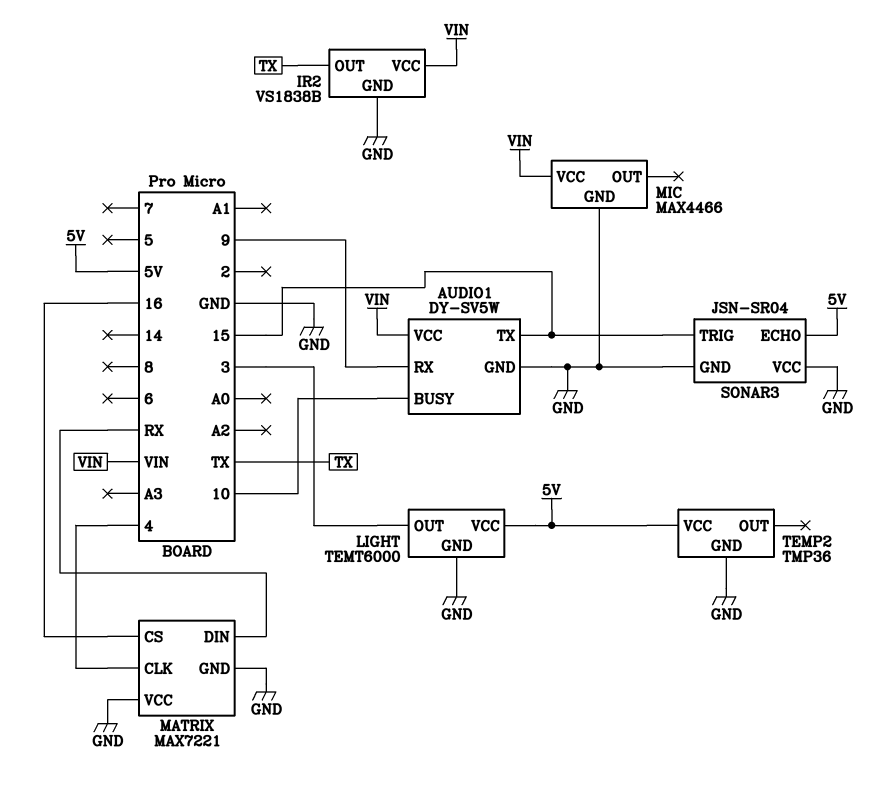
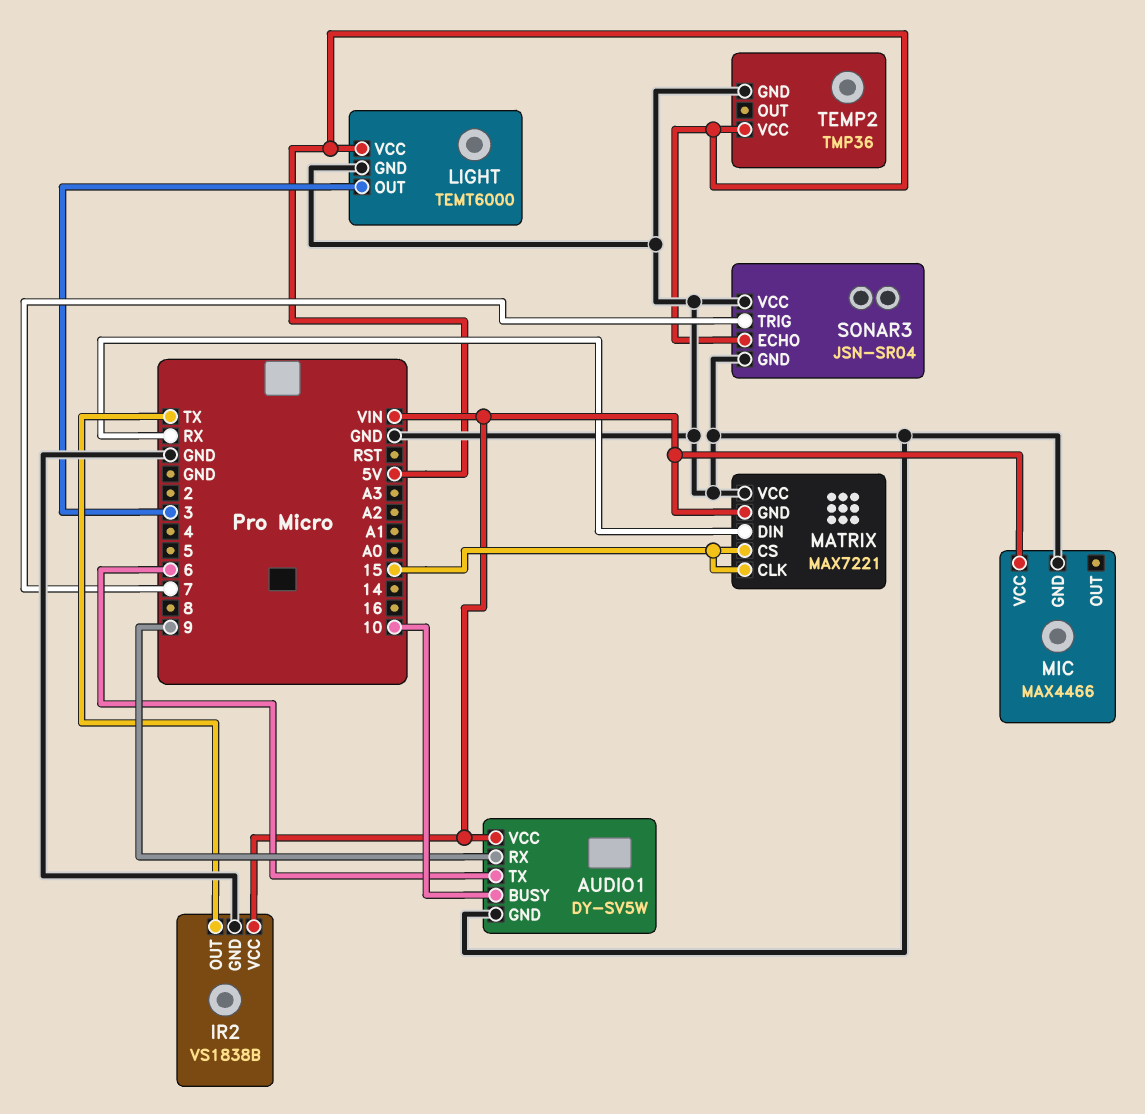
AUDIO1 pin TX: 15 -> 6
MATRIX pin CLK: 4 -> 15
MATRIX pin CS: 16 -> 15
MATRIX pin GND: GND -> VIN
SONAR3 pin TRIG: 15 -> 7

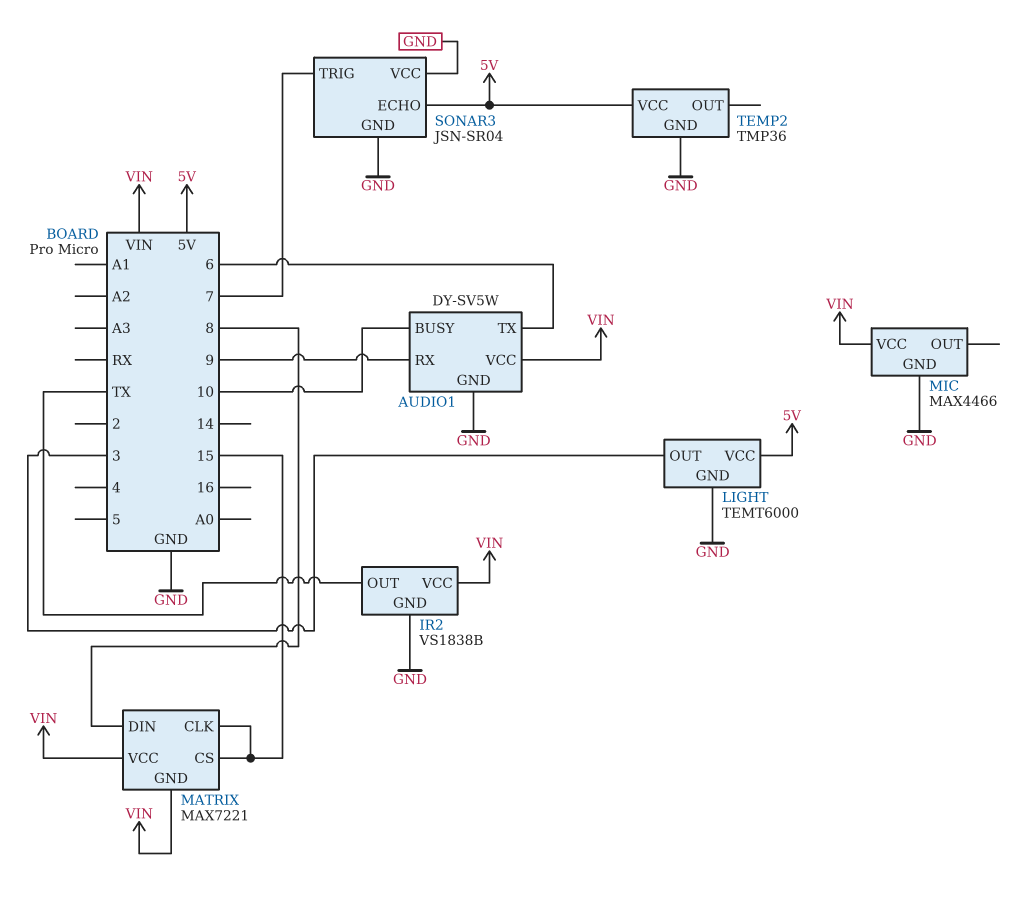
MATRIX pin DIN: RX -> 8
MATRIX pin VCC: GND -> VIN

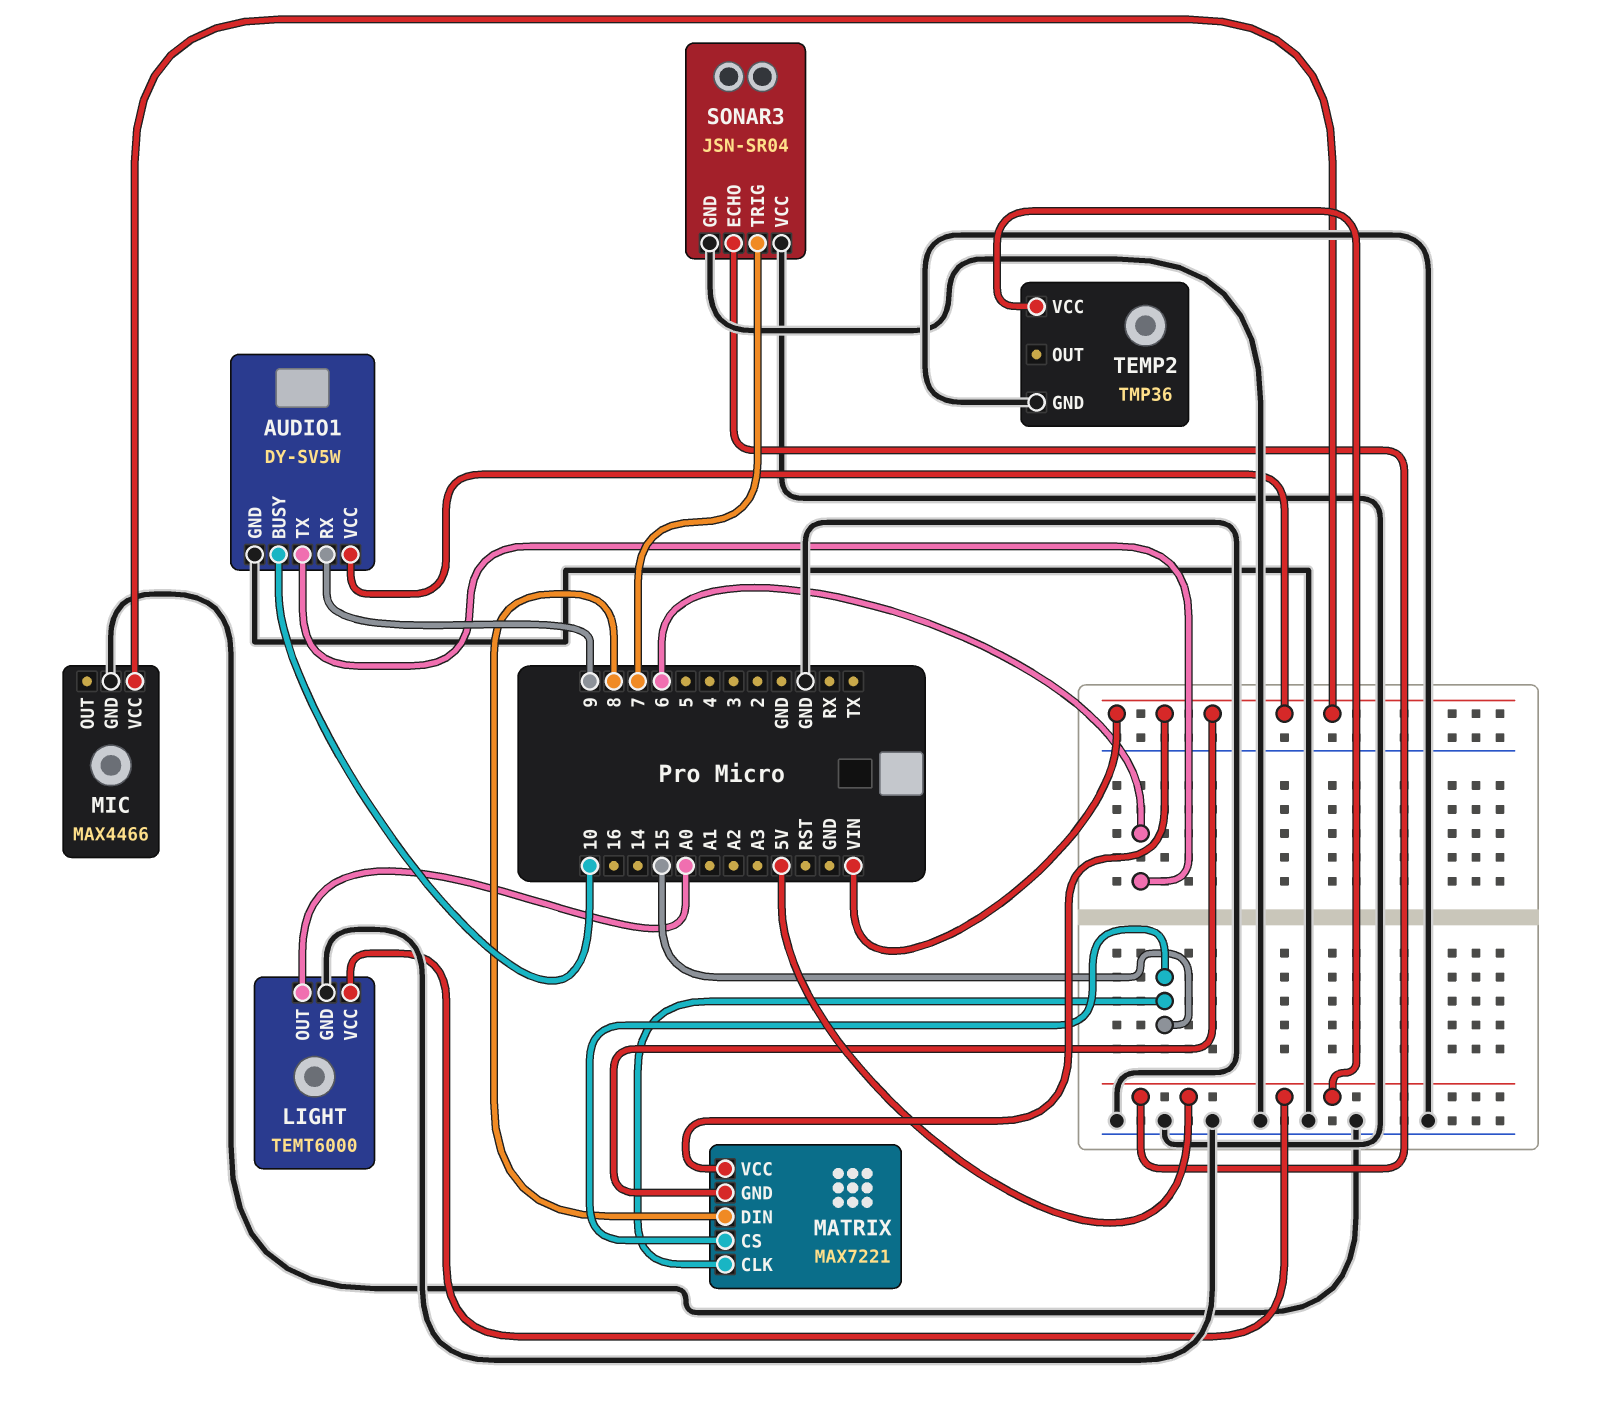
IR2: VS1838B -> none
IR2 pin GND: GND -> none
IR2 pin OUT: TX -> none
IR2 pin VCC: VIN -> none
LIGHT pin OUT: 3 -> A0

